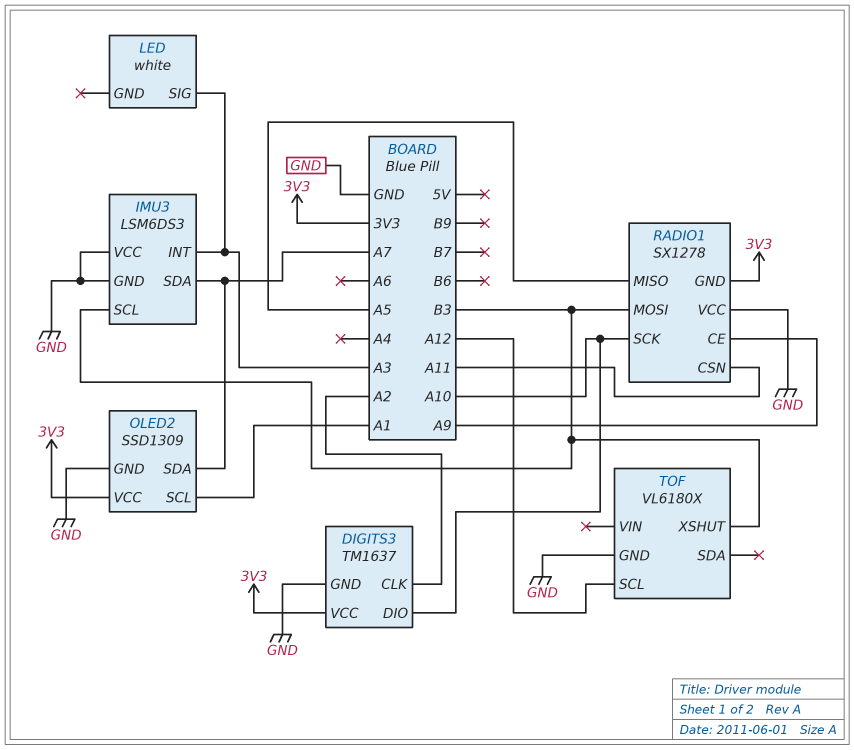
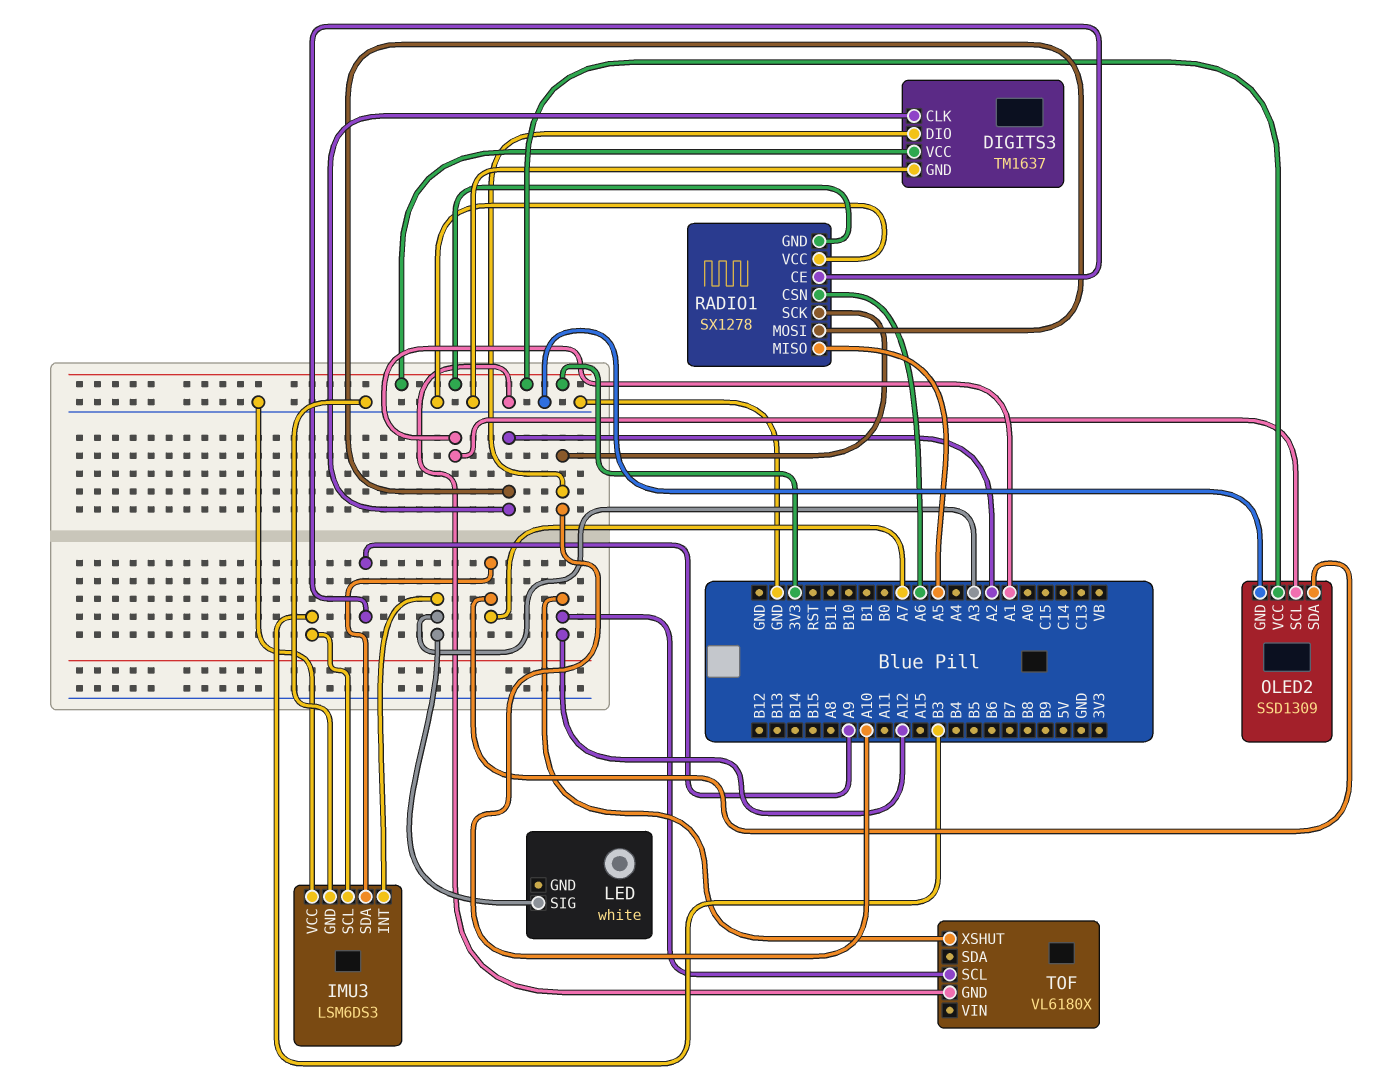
RADIO1 pin CSN: A11 -> A6
RADIO1 pin MOSI: B3 -> A2
TOF pin XSHUT: B3 -> A12

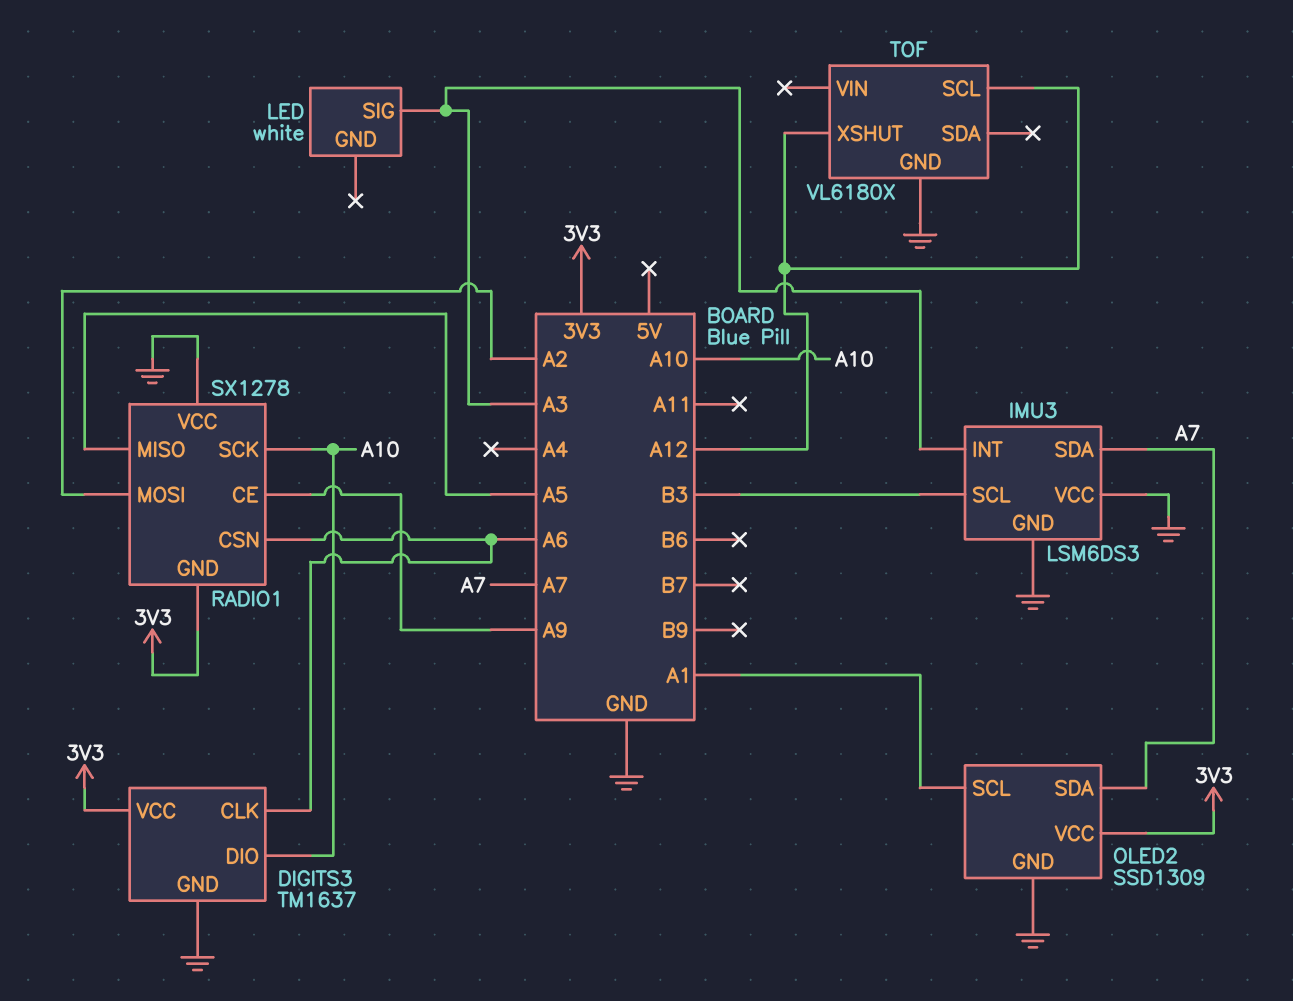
DIGITS3 pin CLK: A2 -> A6

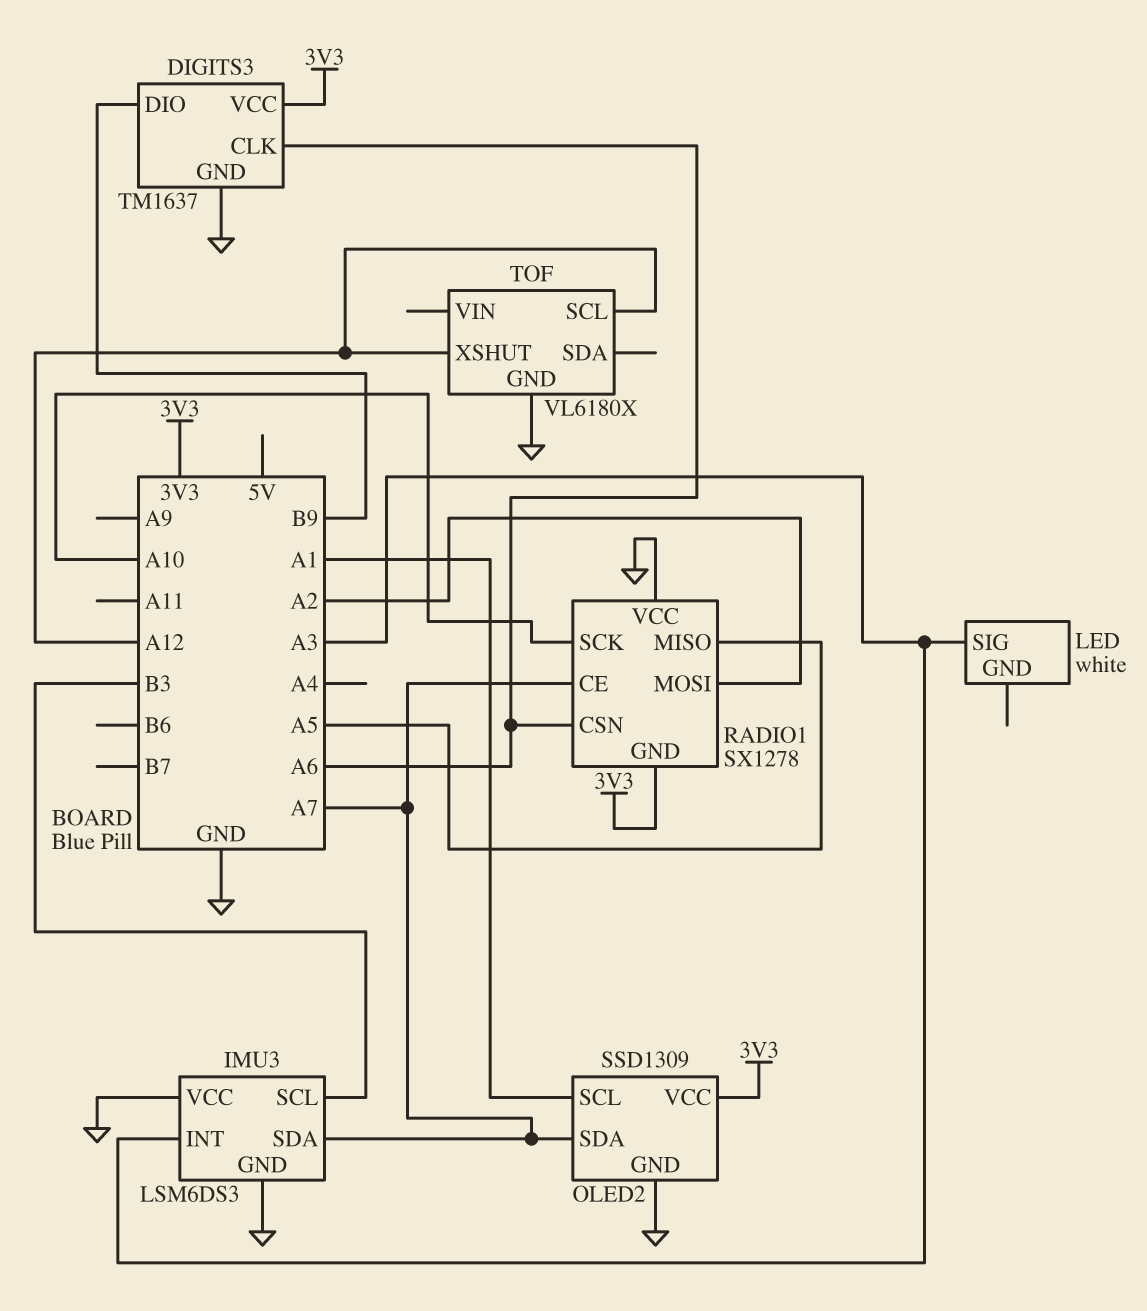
DIGITS3 pin DIO: A10 -> B9
RADIO1 pin CE: A9 -> A7

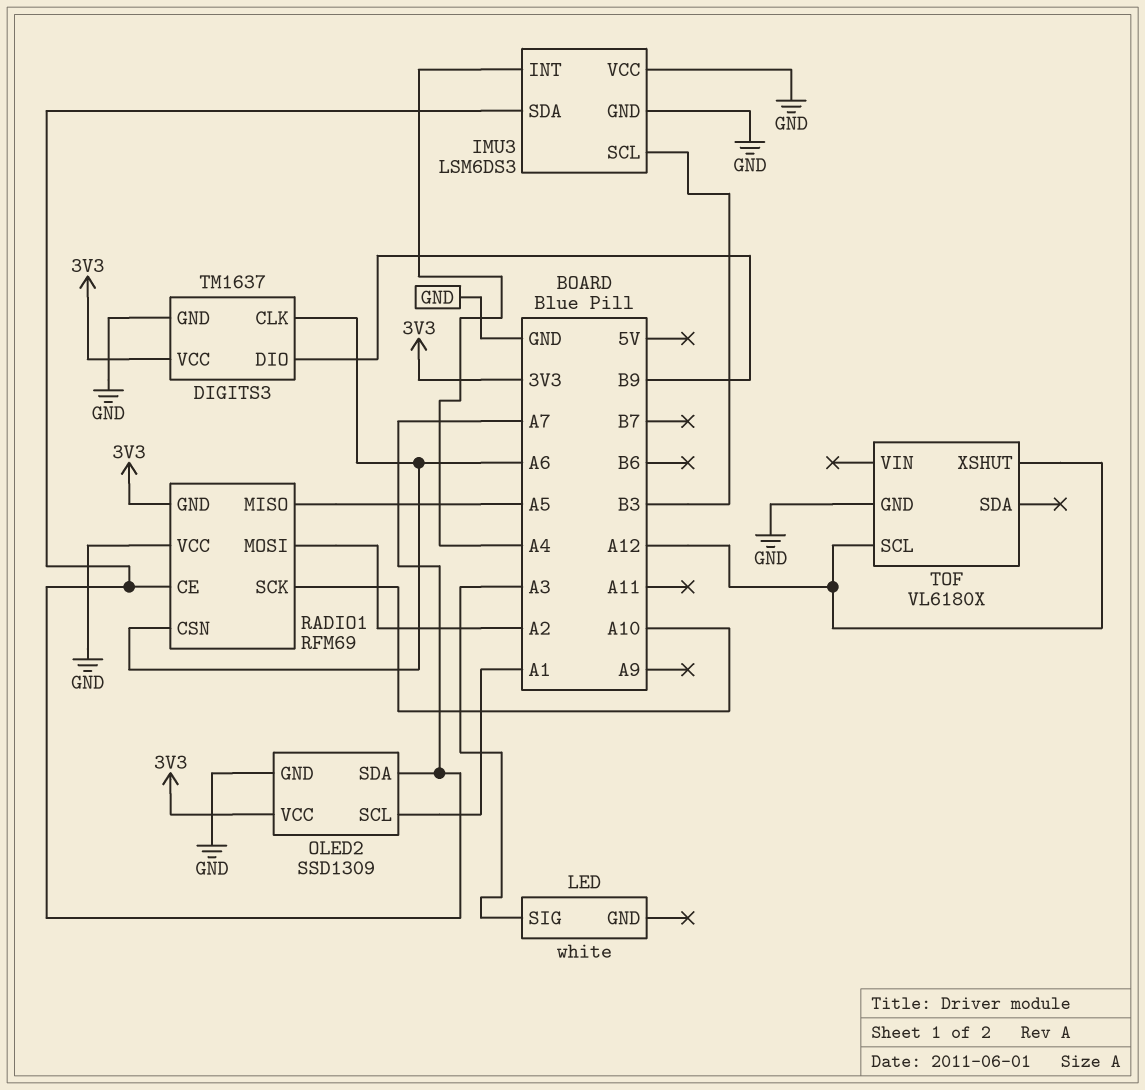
IMU3 pin INT: A3 -> A4
RADIO1: SX1278 -> RFM69

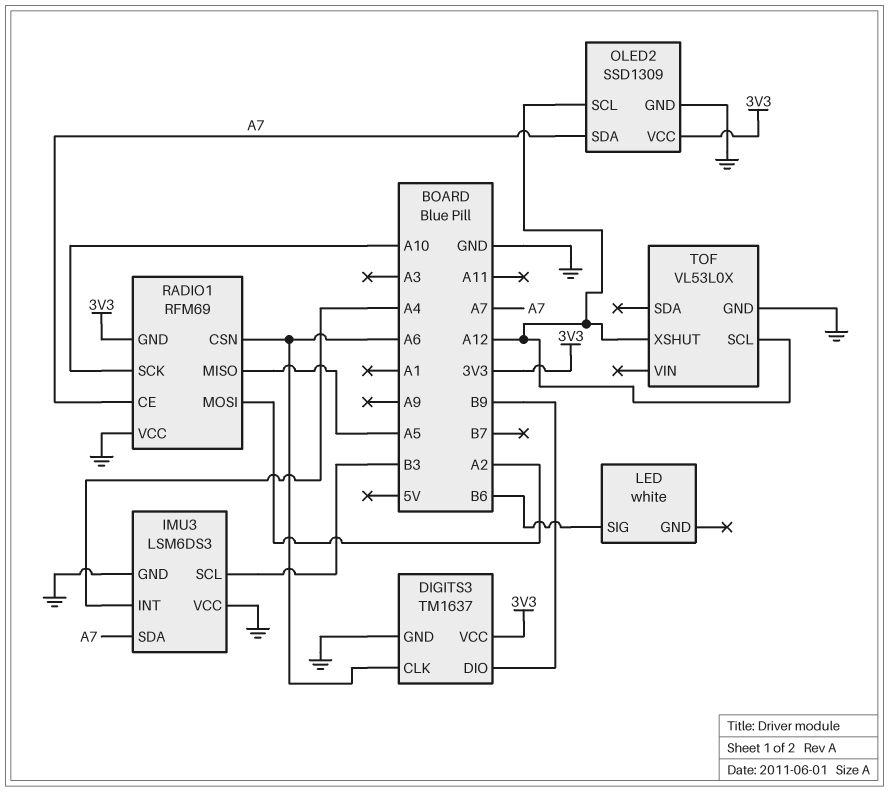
LED pin SIG: A3 -> B6
OLED2 pin SCL: A1 -> A12
TOF: VL6180X -> VL53L0X

